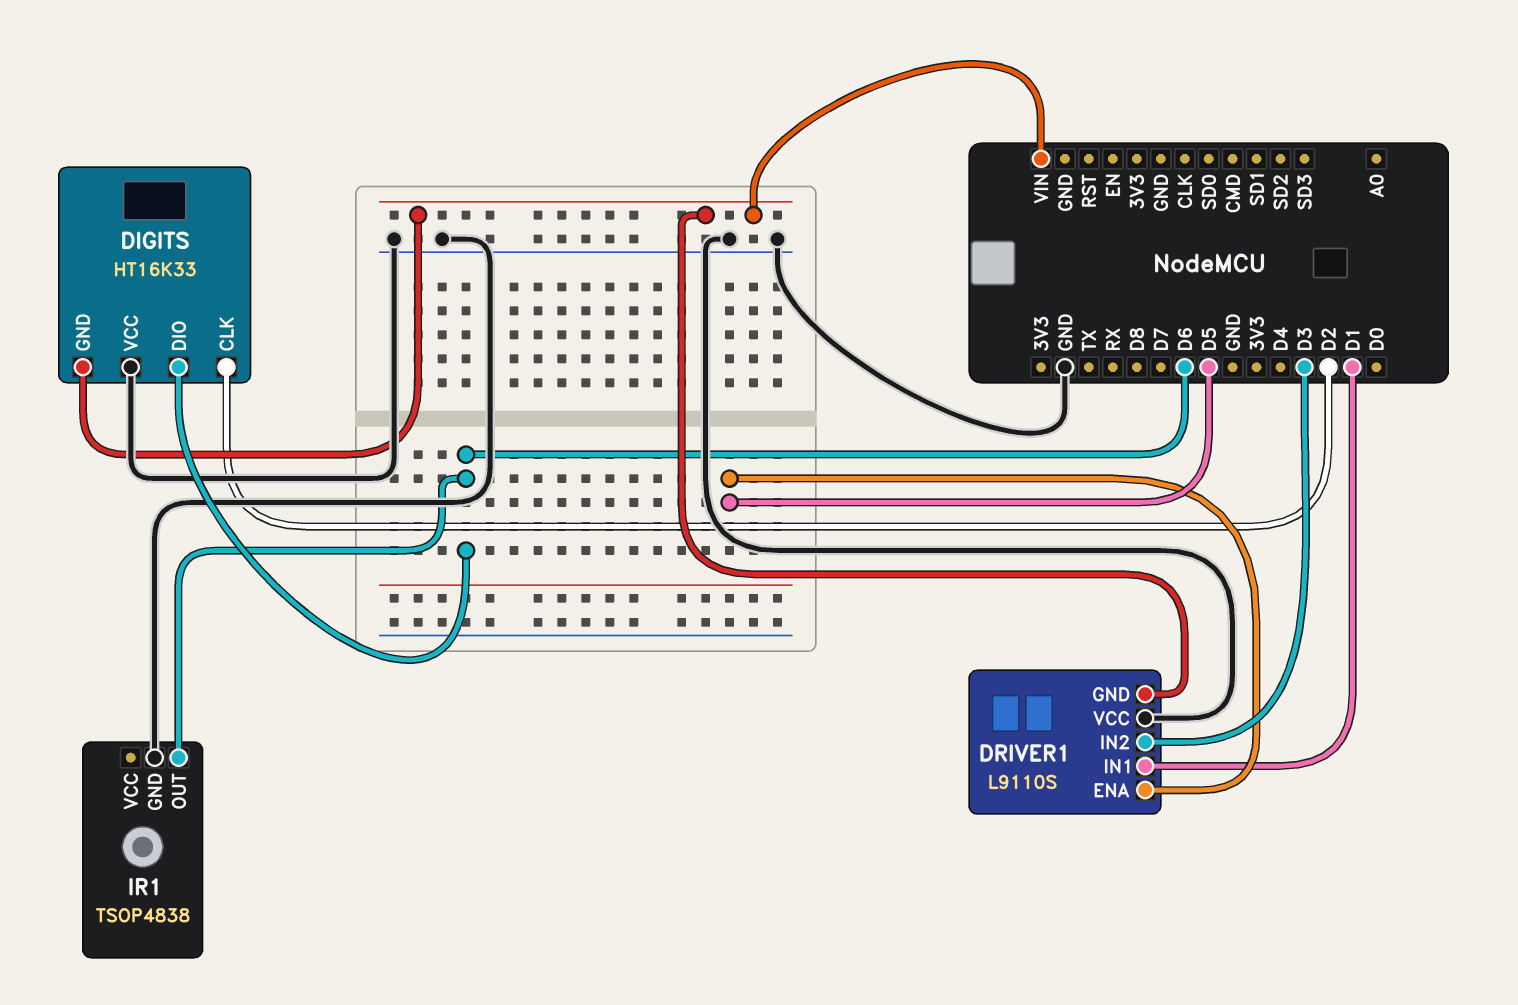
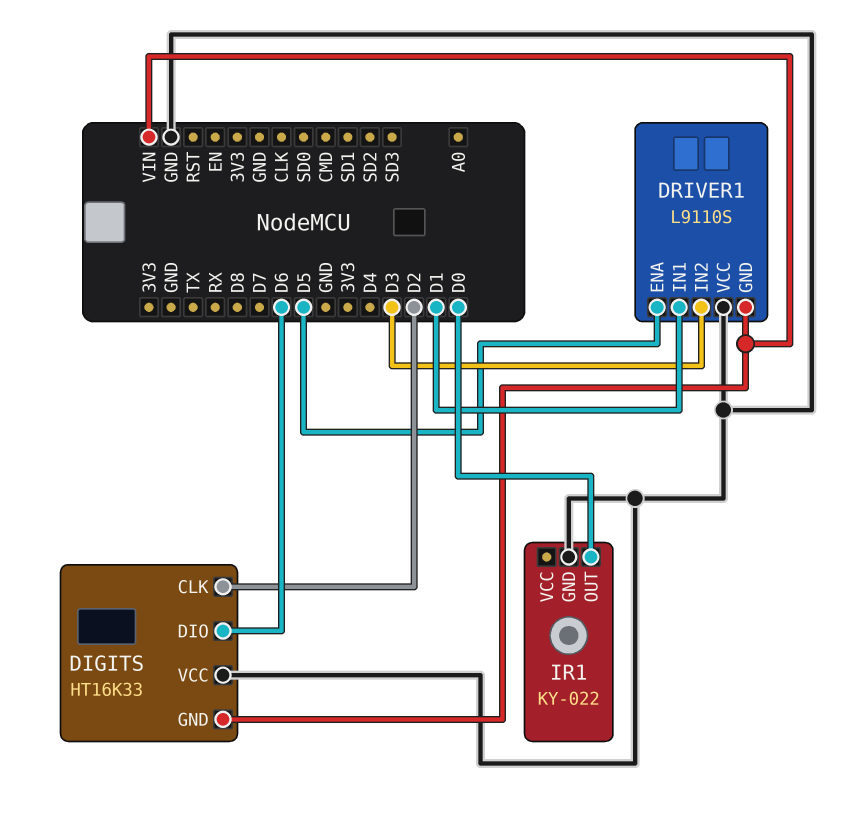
IR1: TSOP4838 -> KY-022
IR1 pin OUT: D6 -> D0

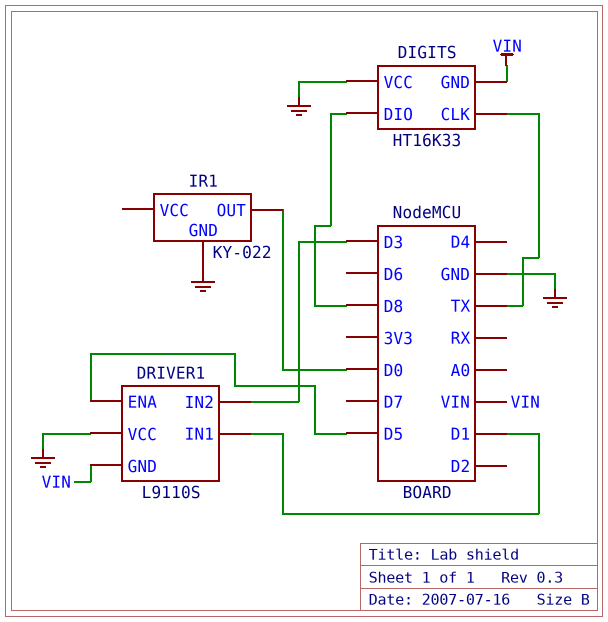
DIGITS pin CLK: D2 -> TX
DIGITS pin DIO: D6 -> D8

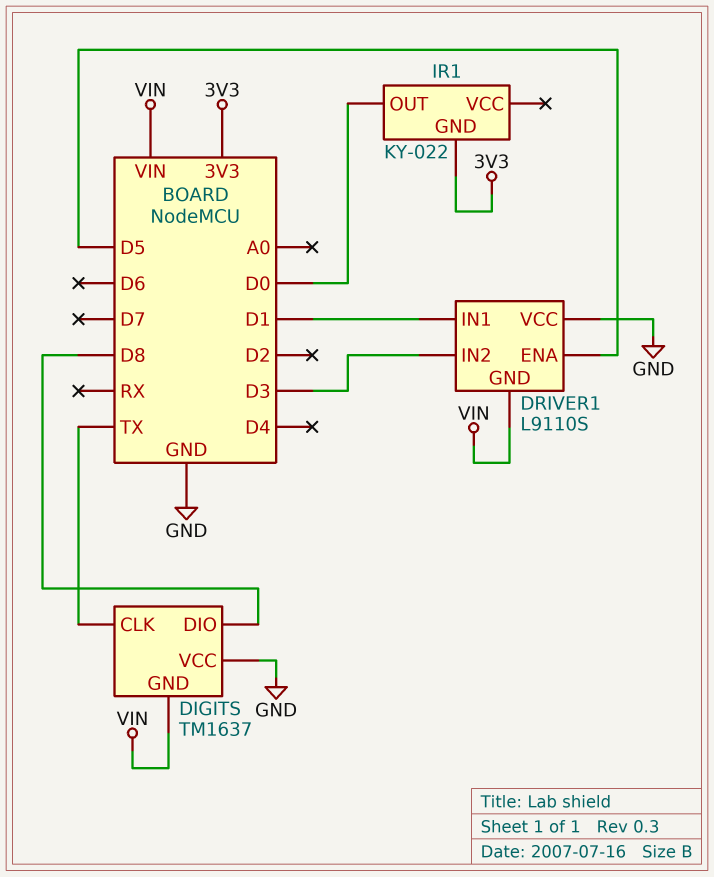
DIGITS: HT16K33 -> TM1637
IR1 pin GND: GND -> 3V3

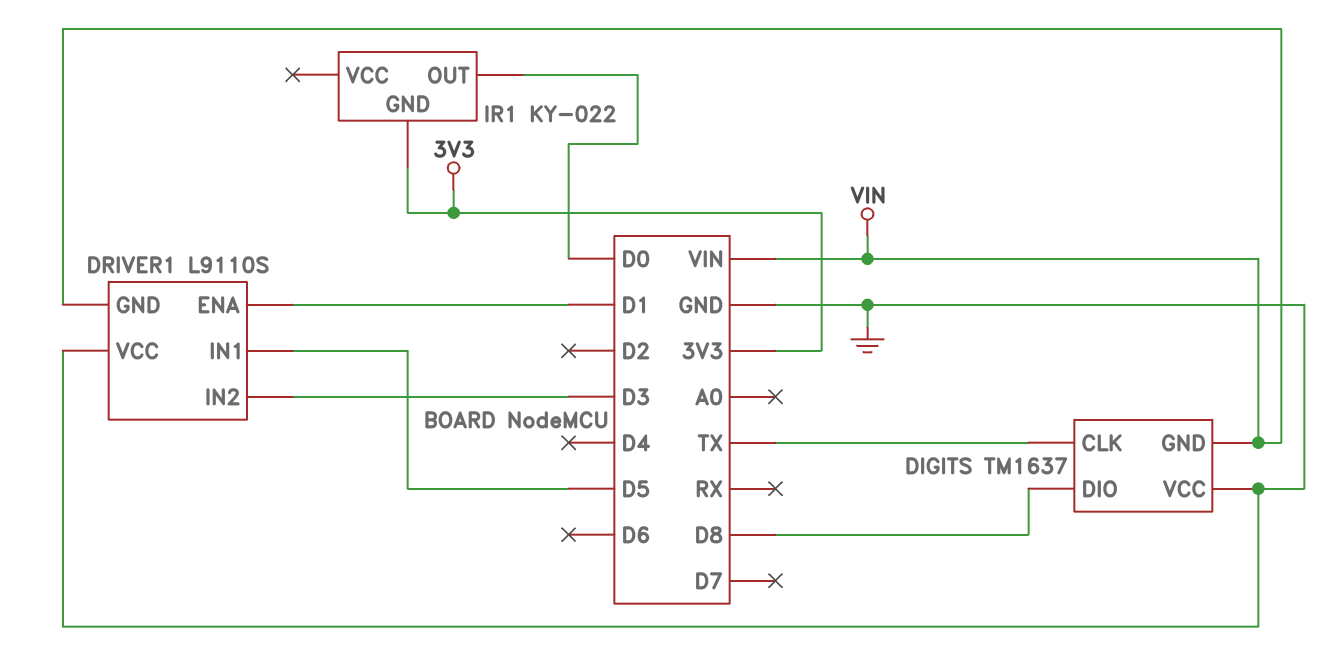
DRIVER1 pin ENA: D5 -> D1
DRIVER1 pin IN1: D1 -> D5

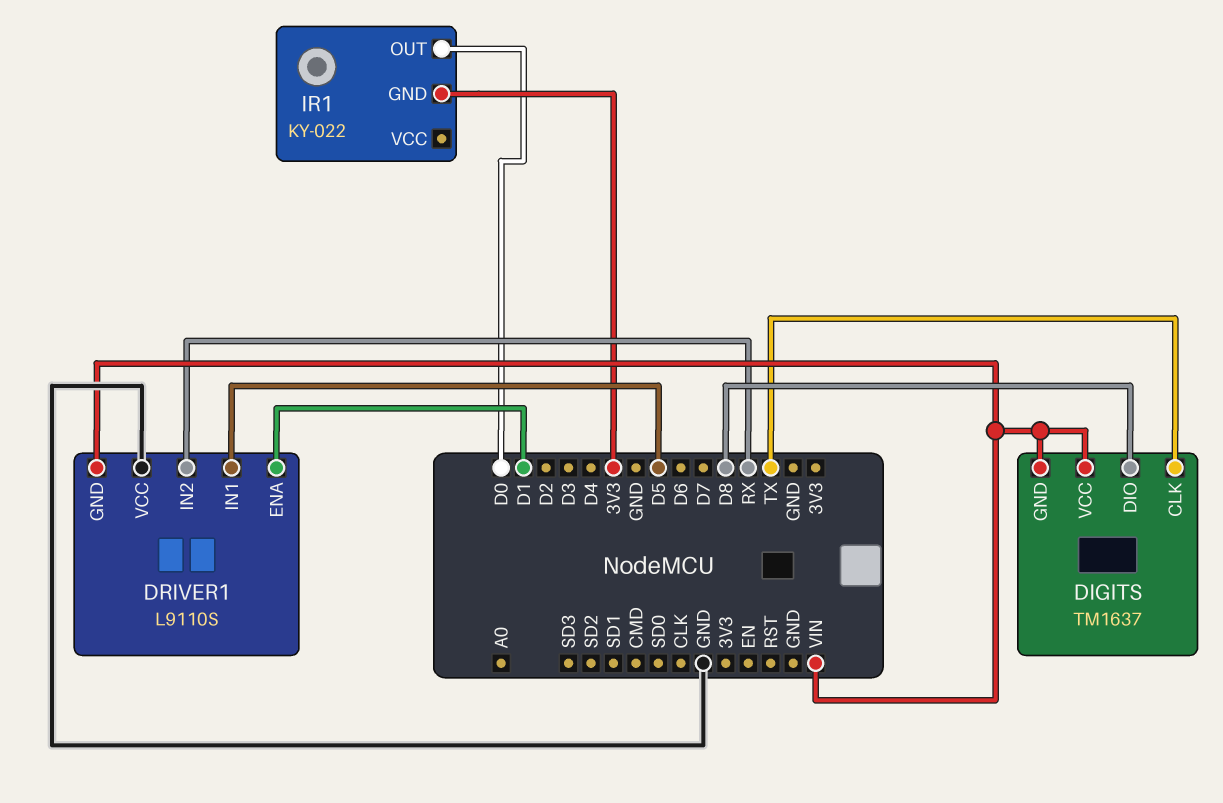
DIGITS pin VCC: GND -> VIN
DRIVER1 pin IN2: D3 -> RX

